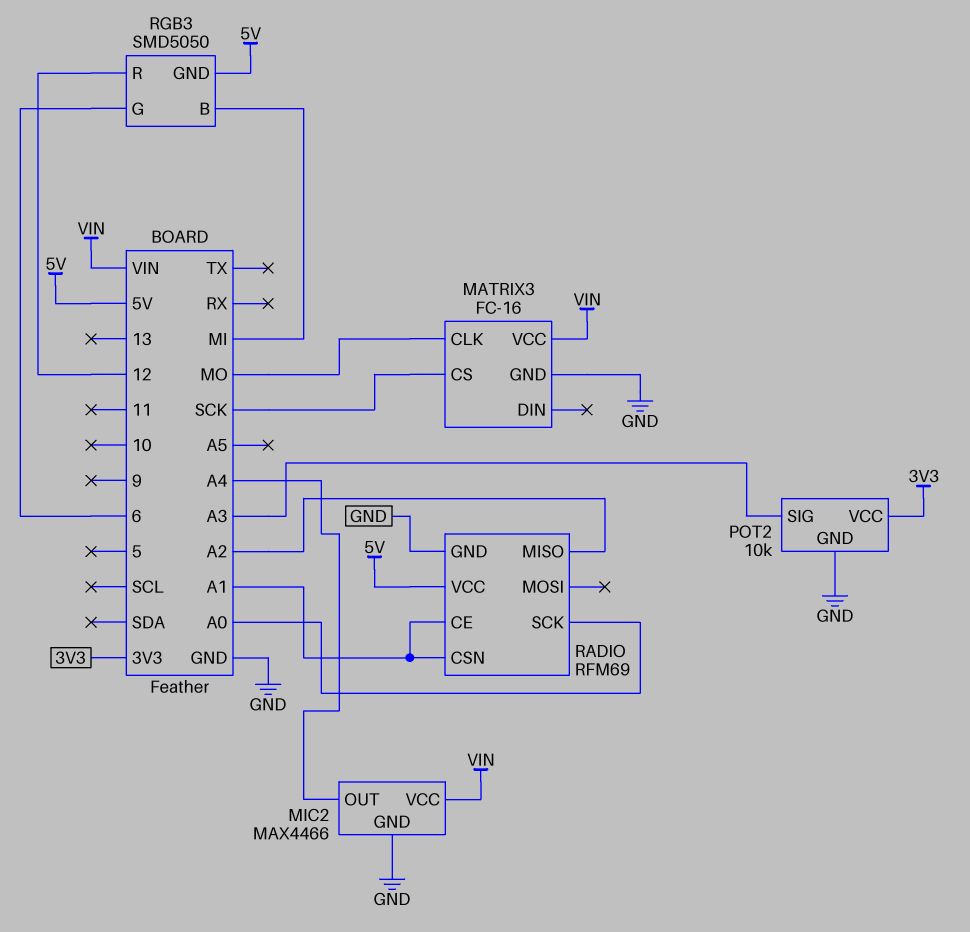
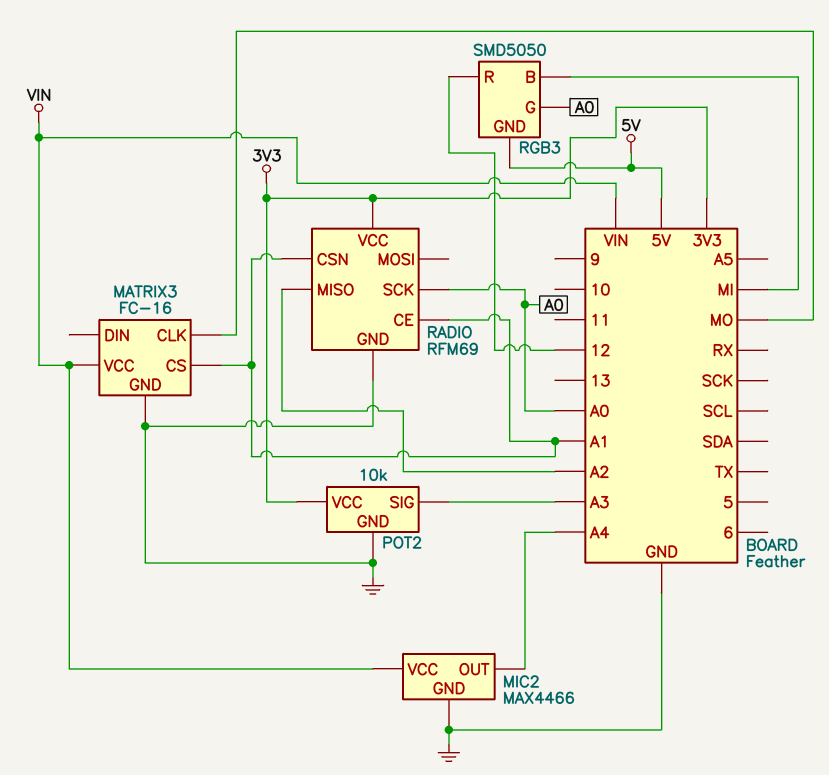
MATRIX3 pin CS: SCK -> A1
RADIO pin VCC: 5V -> 3V3
RGB3 pin G: 6 -> A0

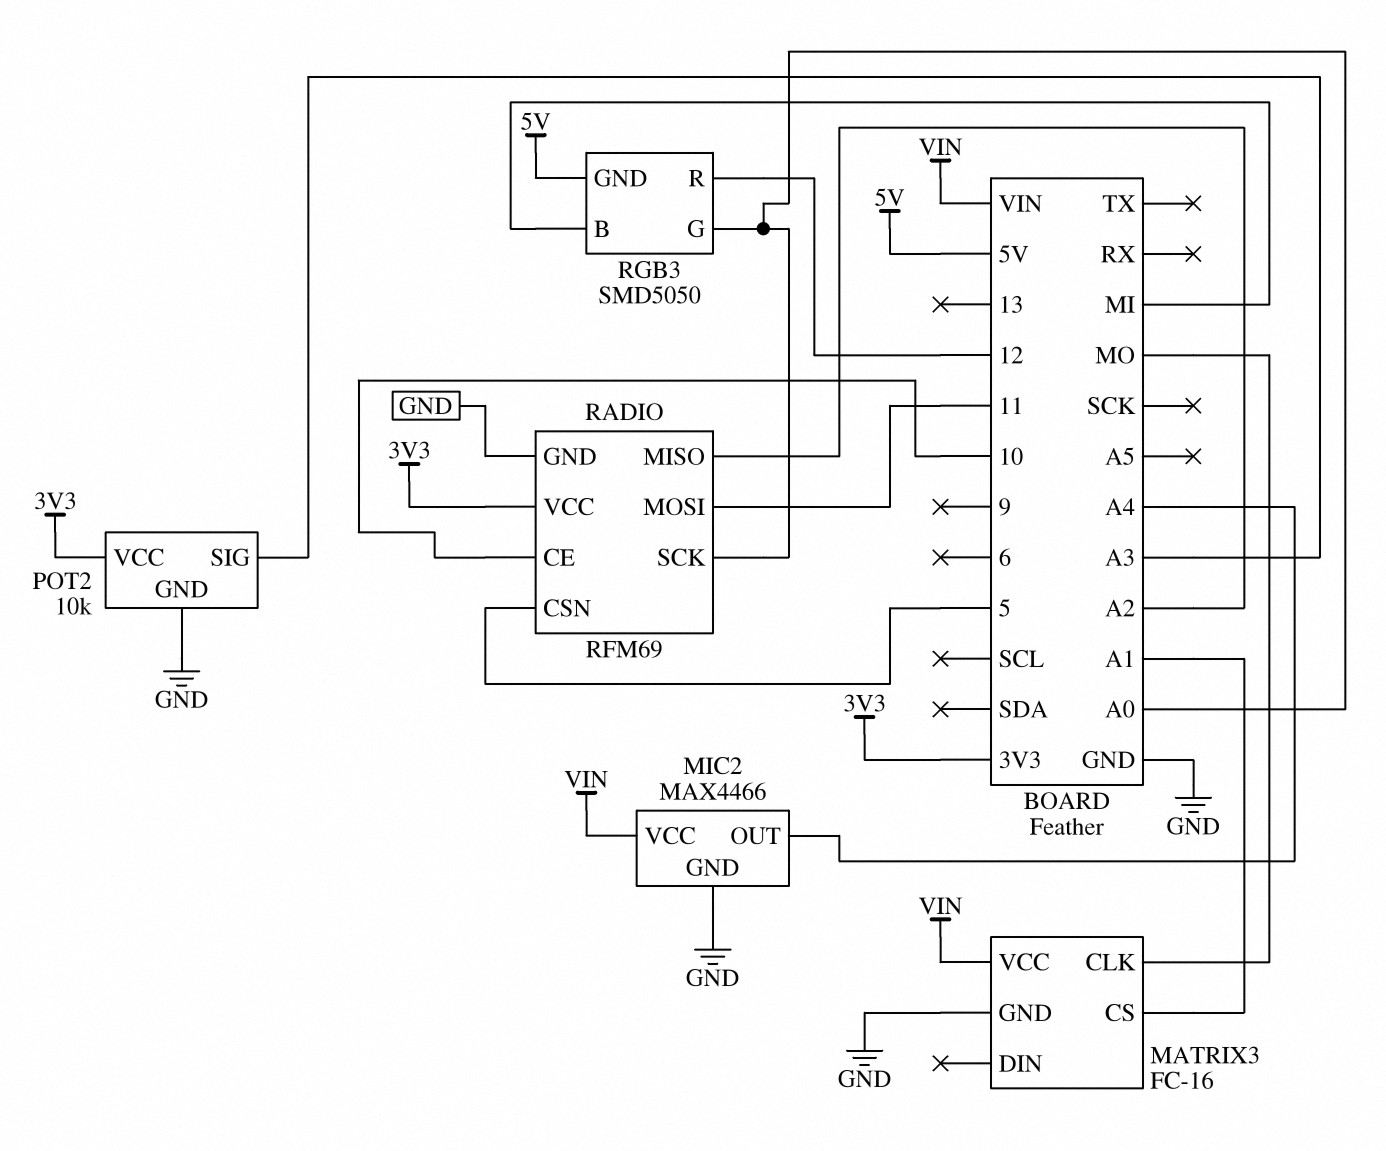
RADIO pin CE: A1 -> 10
RADIO pin CSN: A1 -> 5
RADIO pin MOSI: none -> 11

